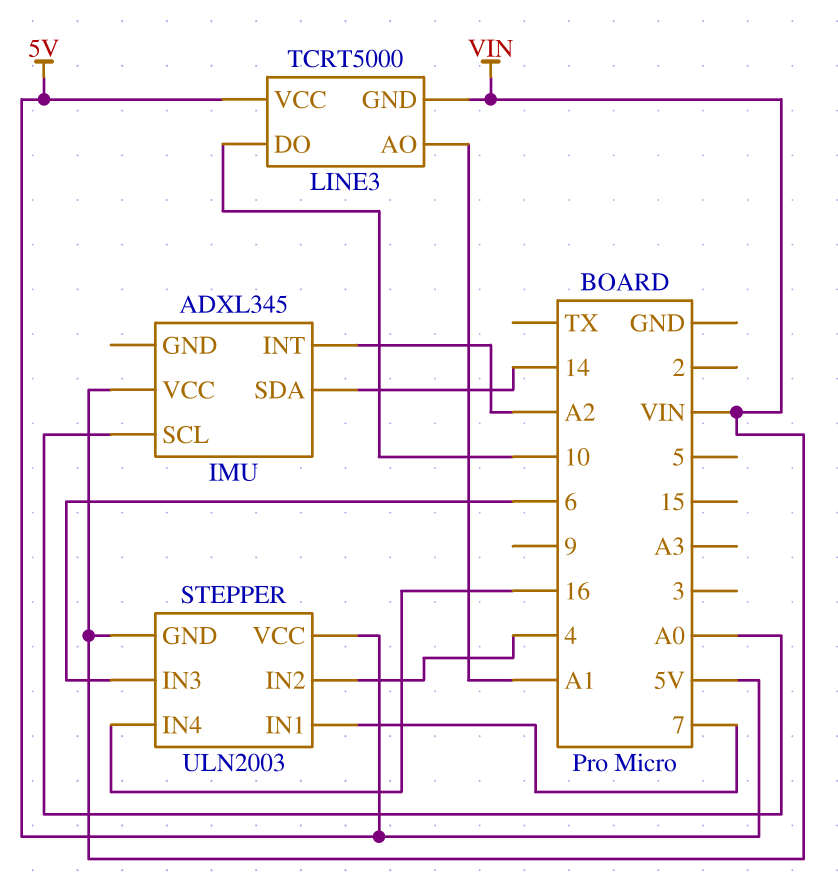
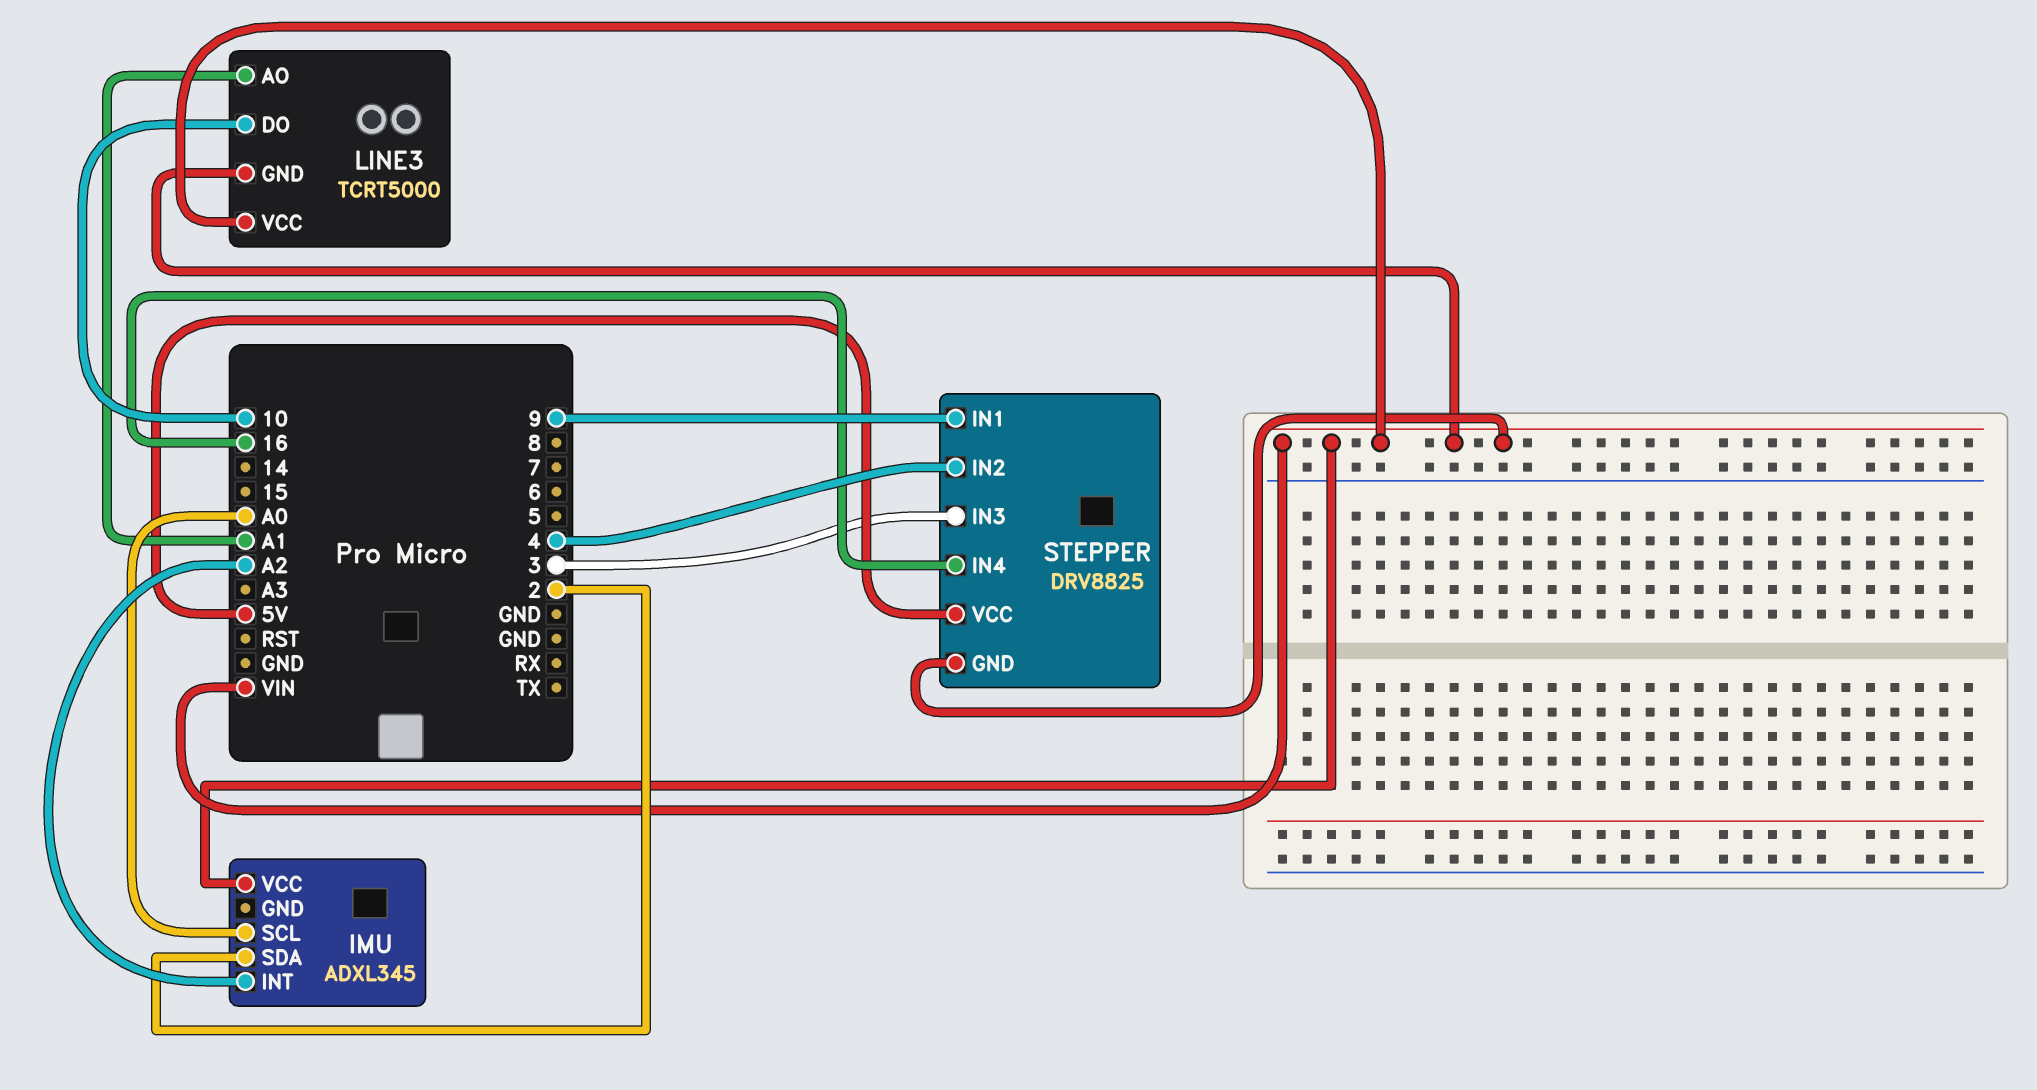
IMU pin SDA: 14 -> 2
LINE3 pin VCC: 5V -> VIN
STEPPER: ULN2003 -> DRV8825
STEPPER pin IN1: 7 -> 9
STEPPER pin IN3: 6 -> 3

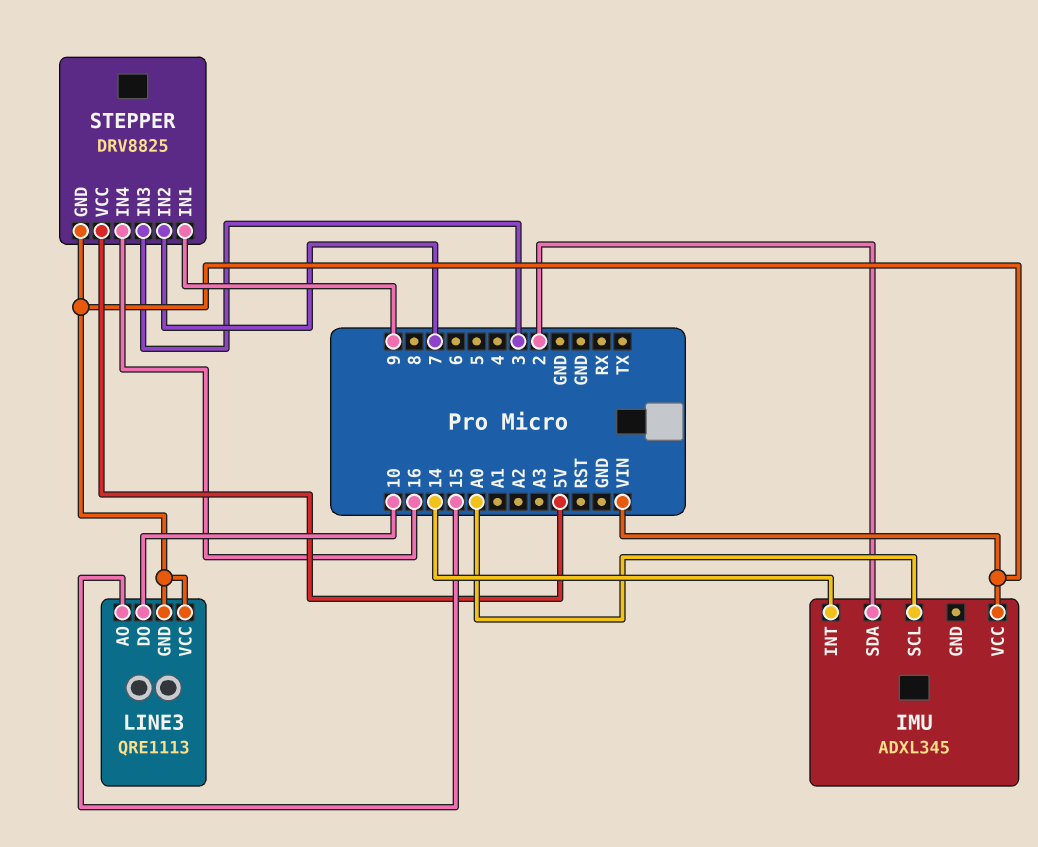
IMU pin INT: A2 -> 14
LINE3: TCRT5000 -> QRE1113
LINE3 pin AO: A1 -> 15
STEPPER pin IN2: 4 -> 7

